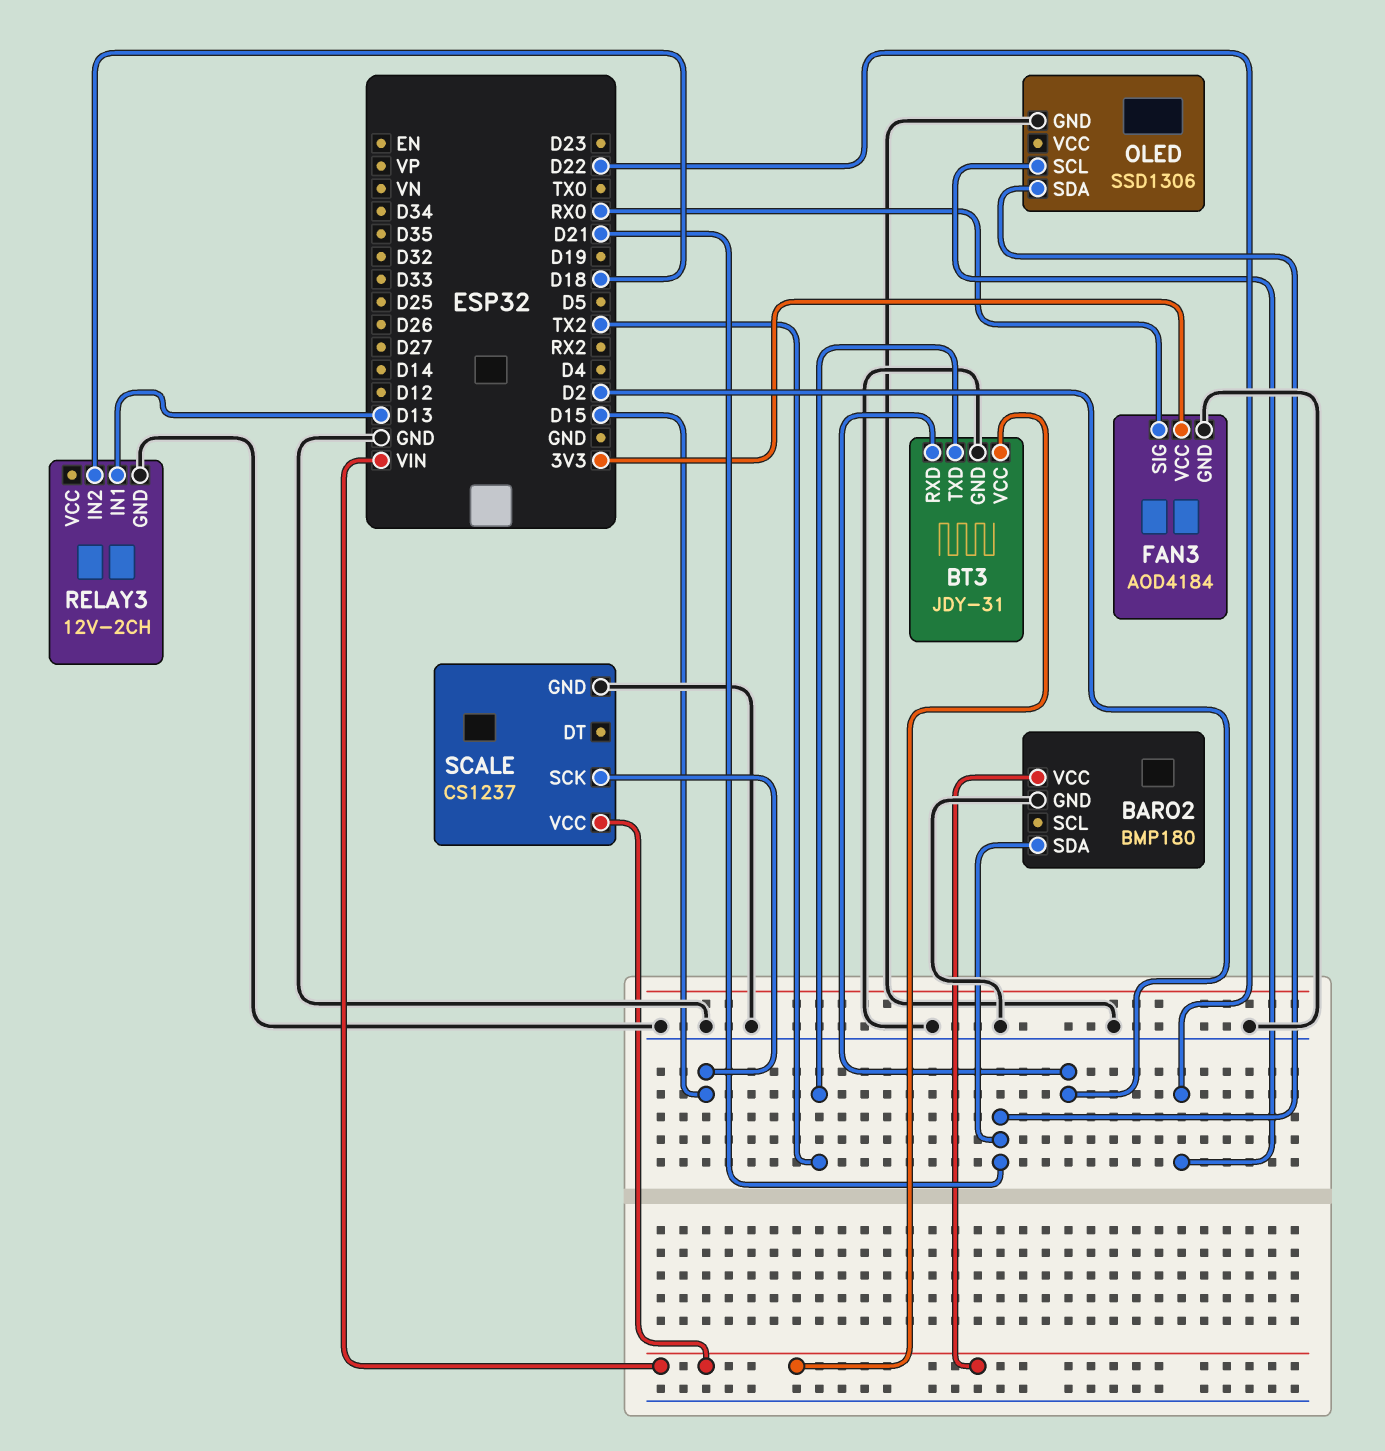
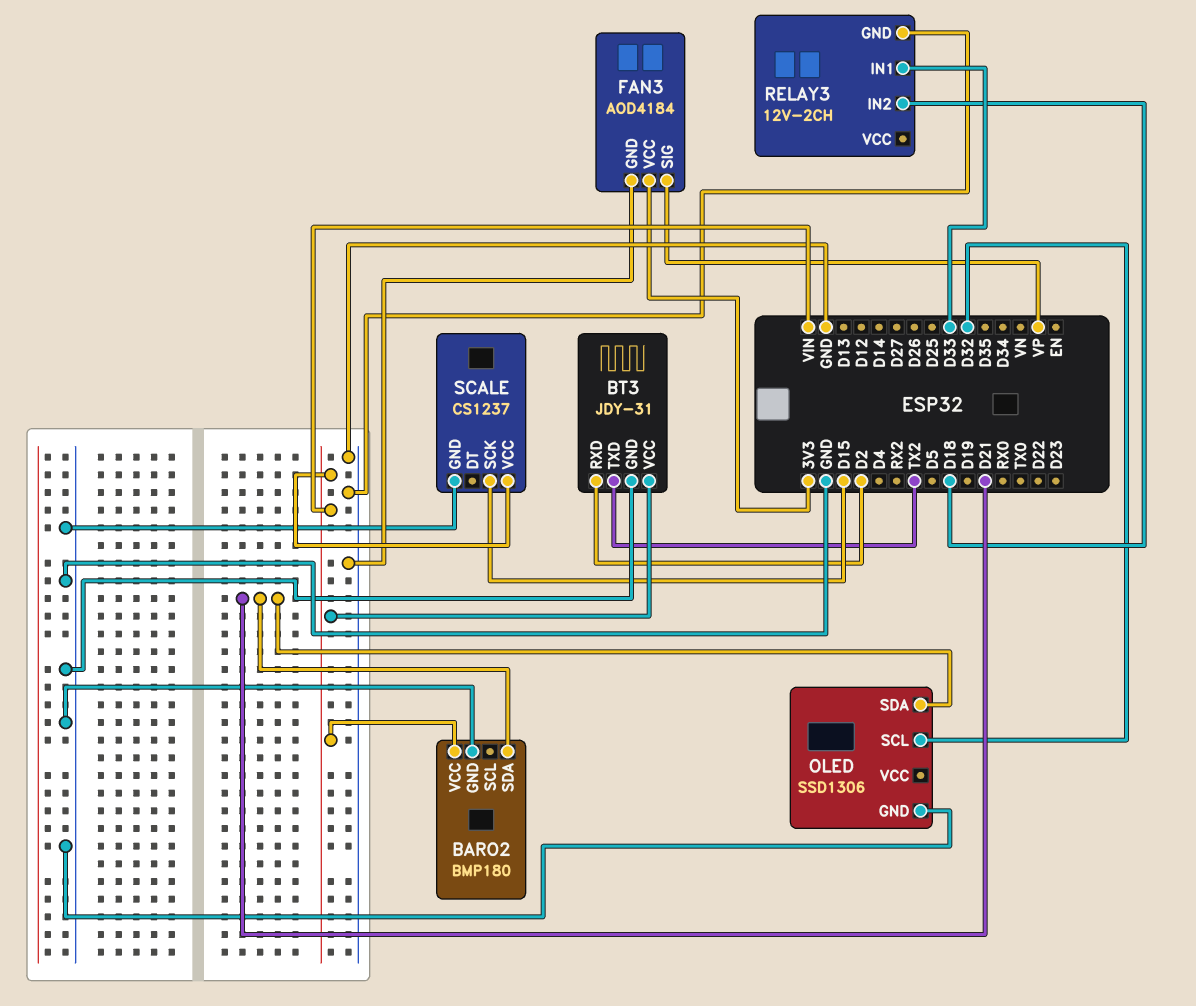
FAN3 pin SIG: RX0 -> VP
OLED pin SCL: D22 -> D32
RELAY3 pin IN1: D13 -> D33

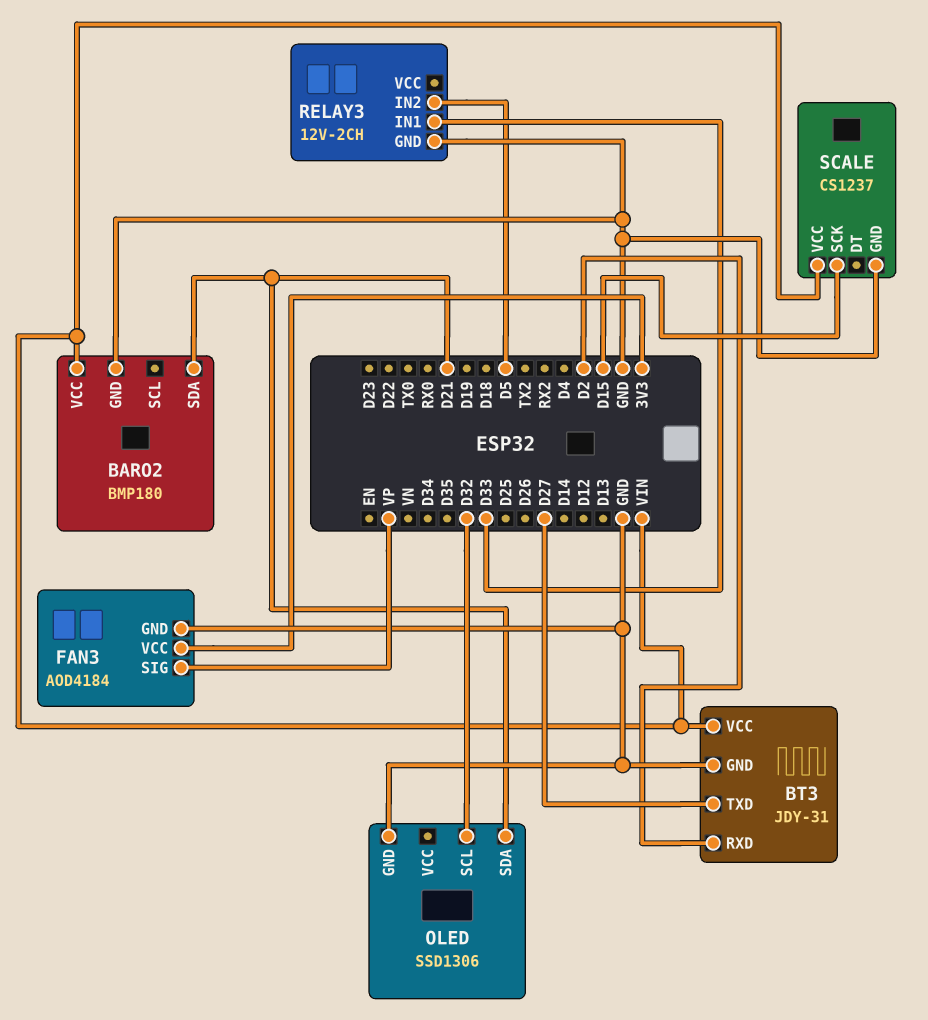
BT3 pin TXD: TX2 -> D27
RELAY3 pin IN2: D18 -> D5

